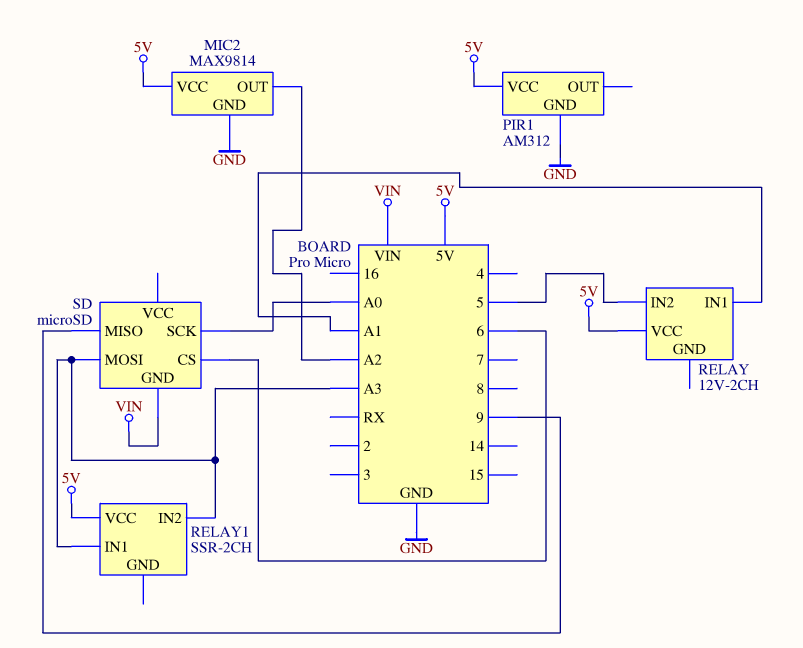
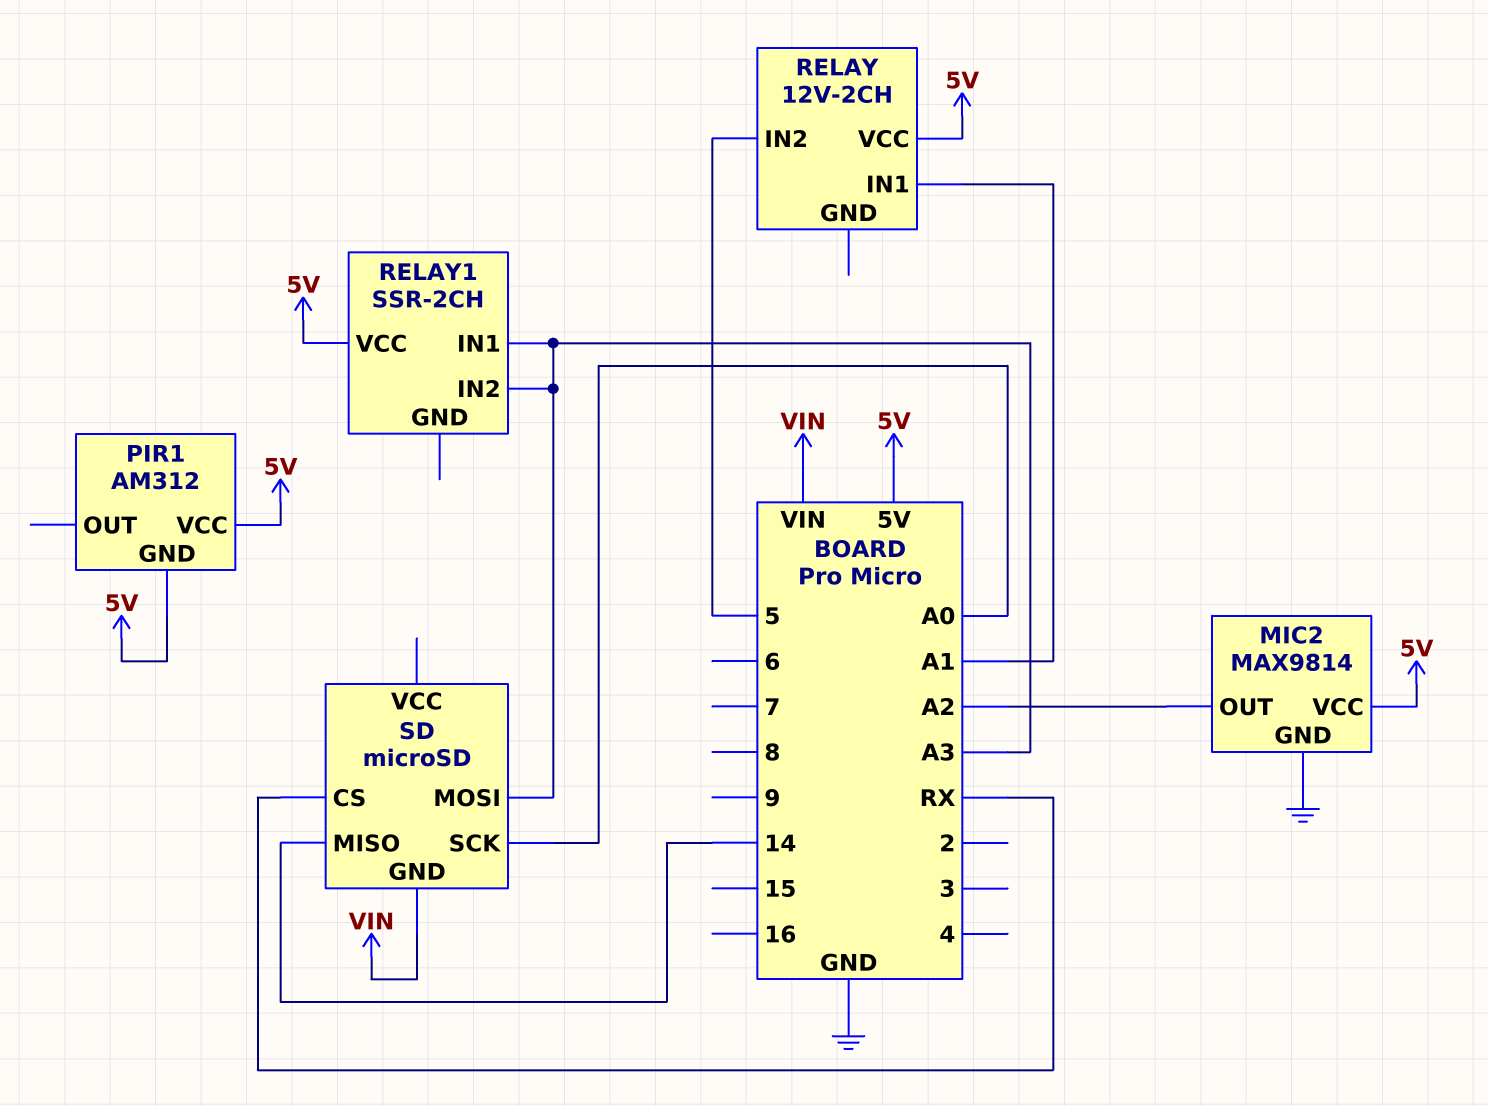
PIR1 pin GND: GND -> 5V
SD pin CS: 6 -> RX
SD pin MISO: 9 -> 14

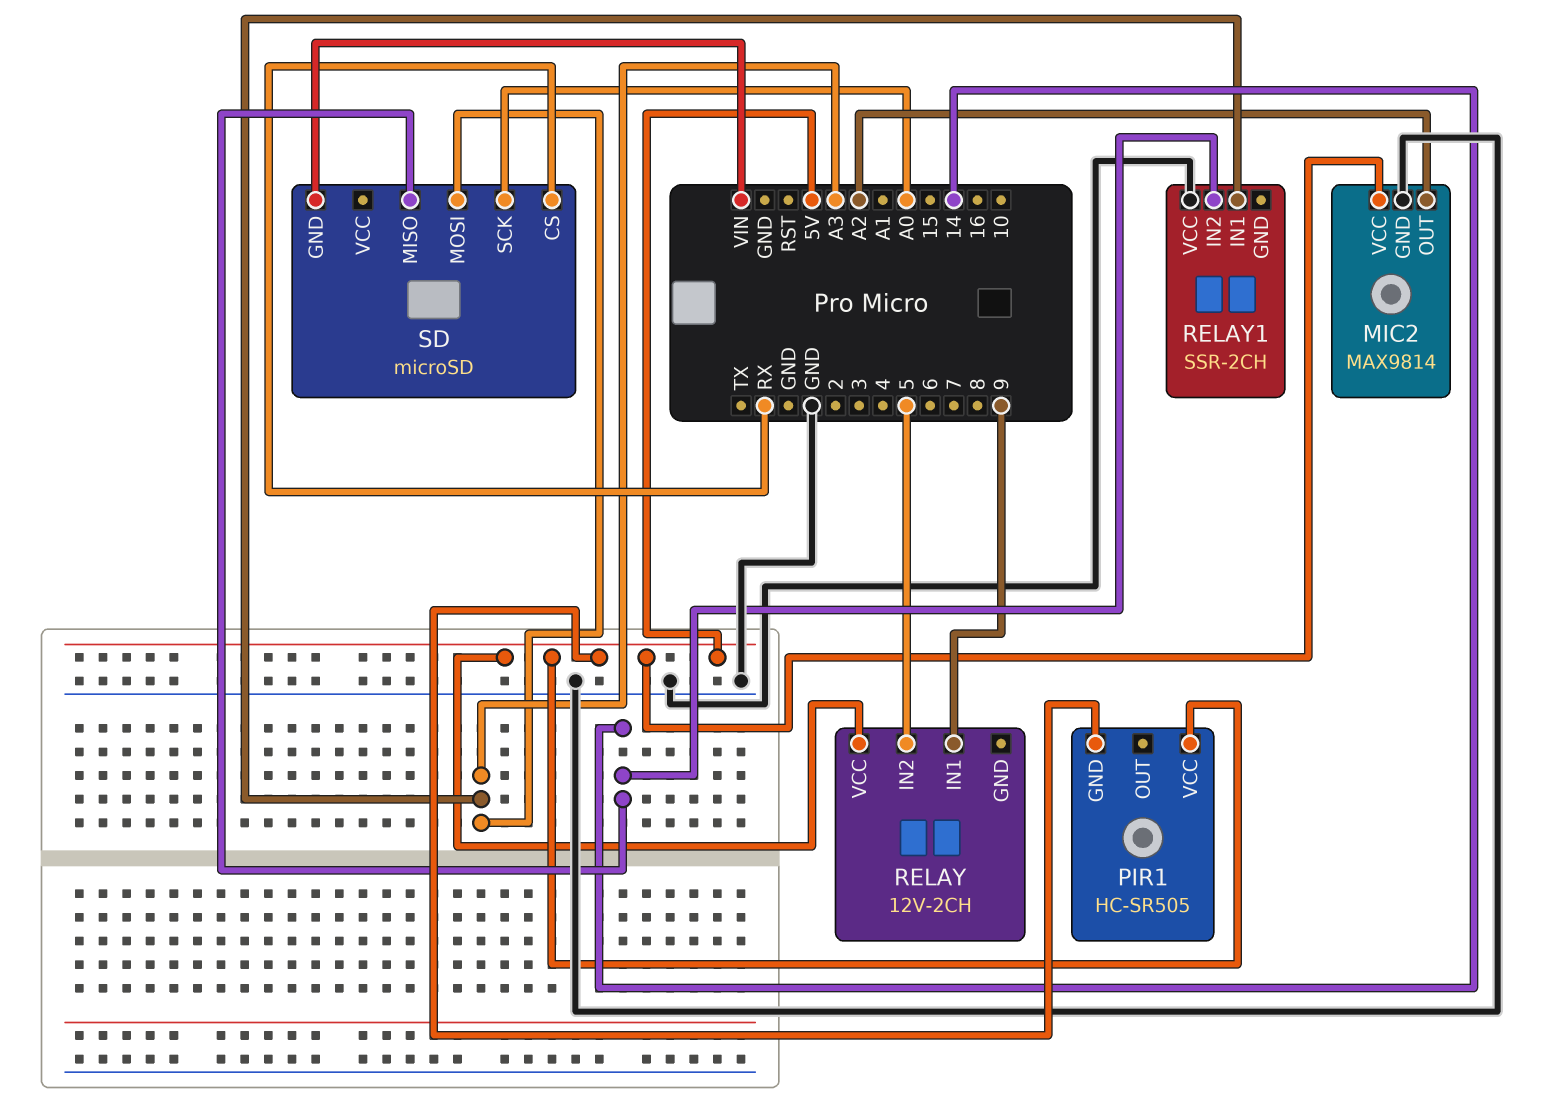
PIR1: AM312 -> HC-SR505
RELAY pin IN1: A1 -> 9
RELAY1 pin IN2: A3 -> 14
RELAY1 pin VCC: 5V -> GND

